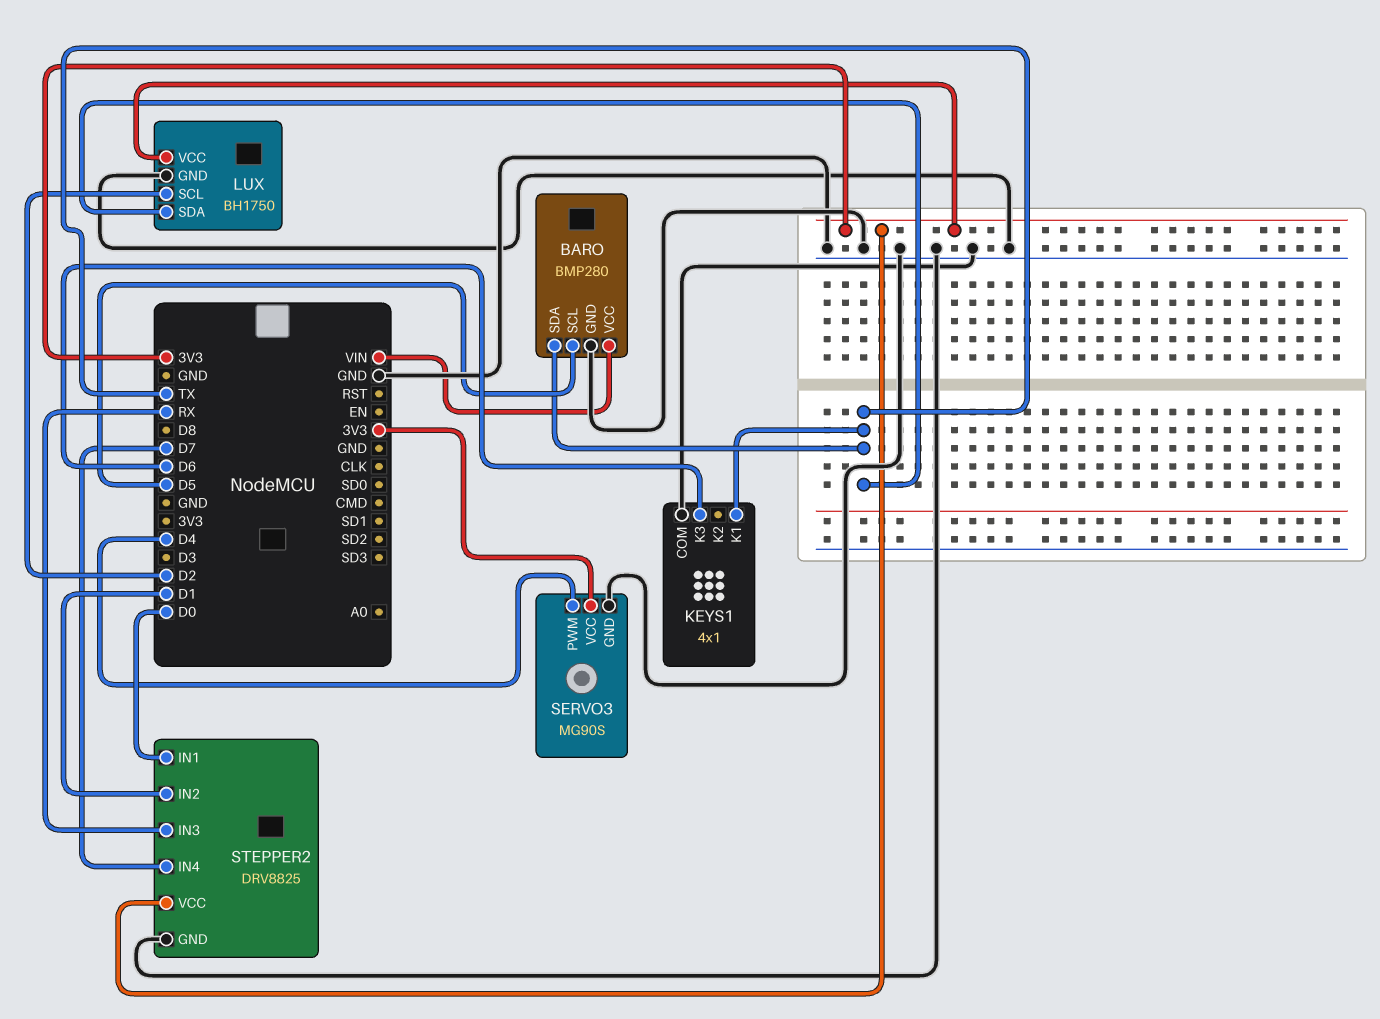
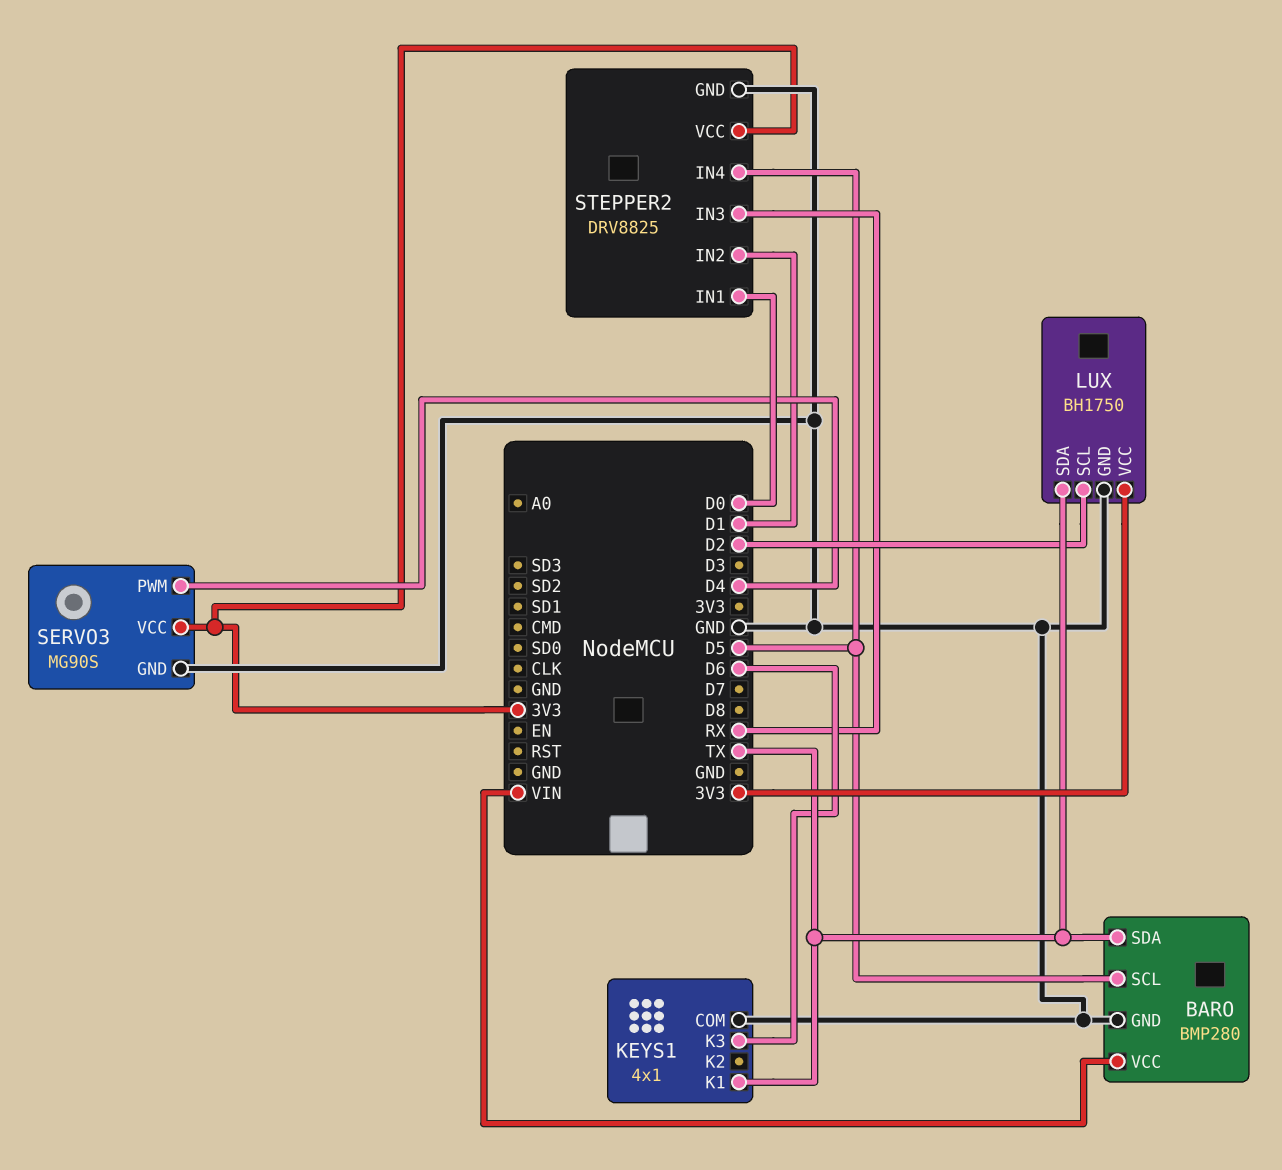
STEPPER2 pin IN4: D7 -> D5

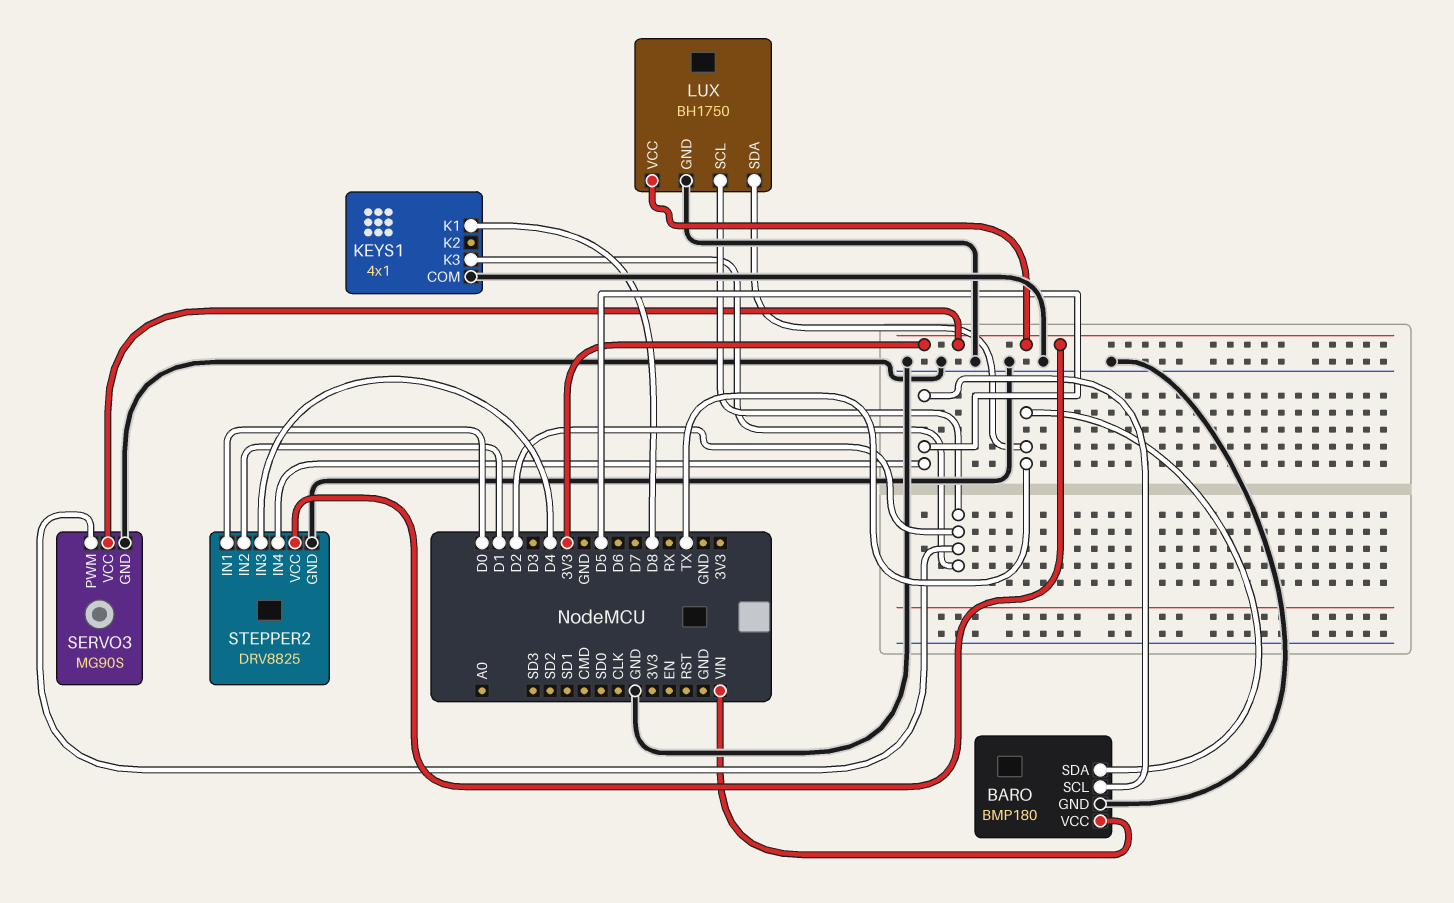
BARO: BMP280 -> BMP180
KEYS1 pin K1: TX -> D8
KEYS1 pin K3: D6 -> D2
SERVO3 pin PWM: D4 -> D2
STEPPER2 pin IN3: RX -> D4

